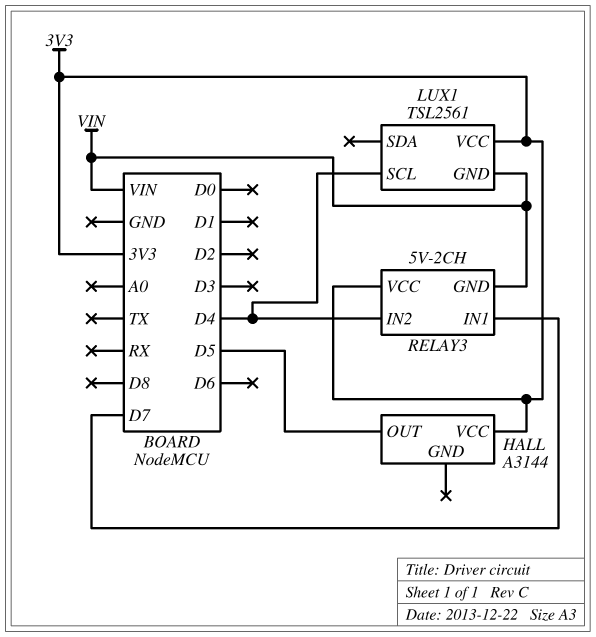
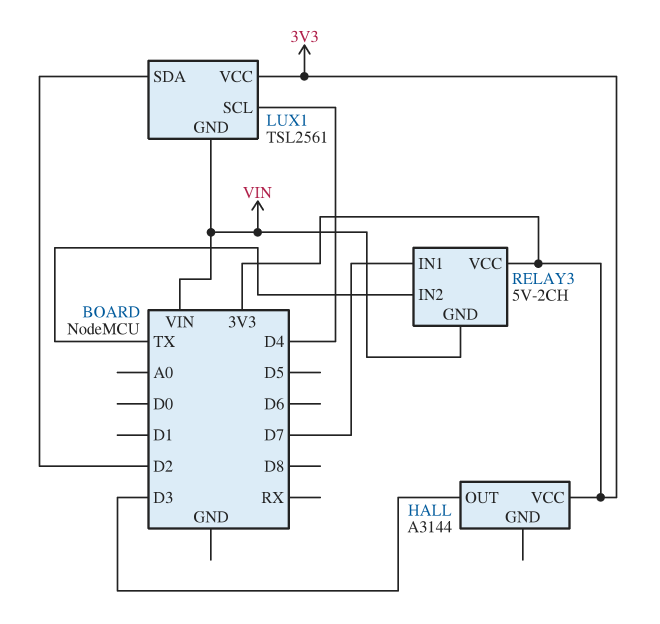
HALL pin OUT: D5 -> D3
LUX1 pin SDA: none -> D2
RELAY3 pin IN2: D4 -> TX

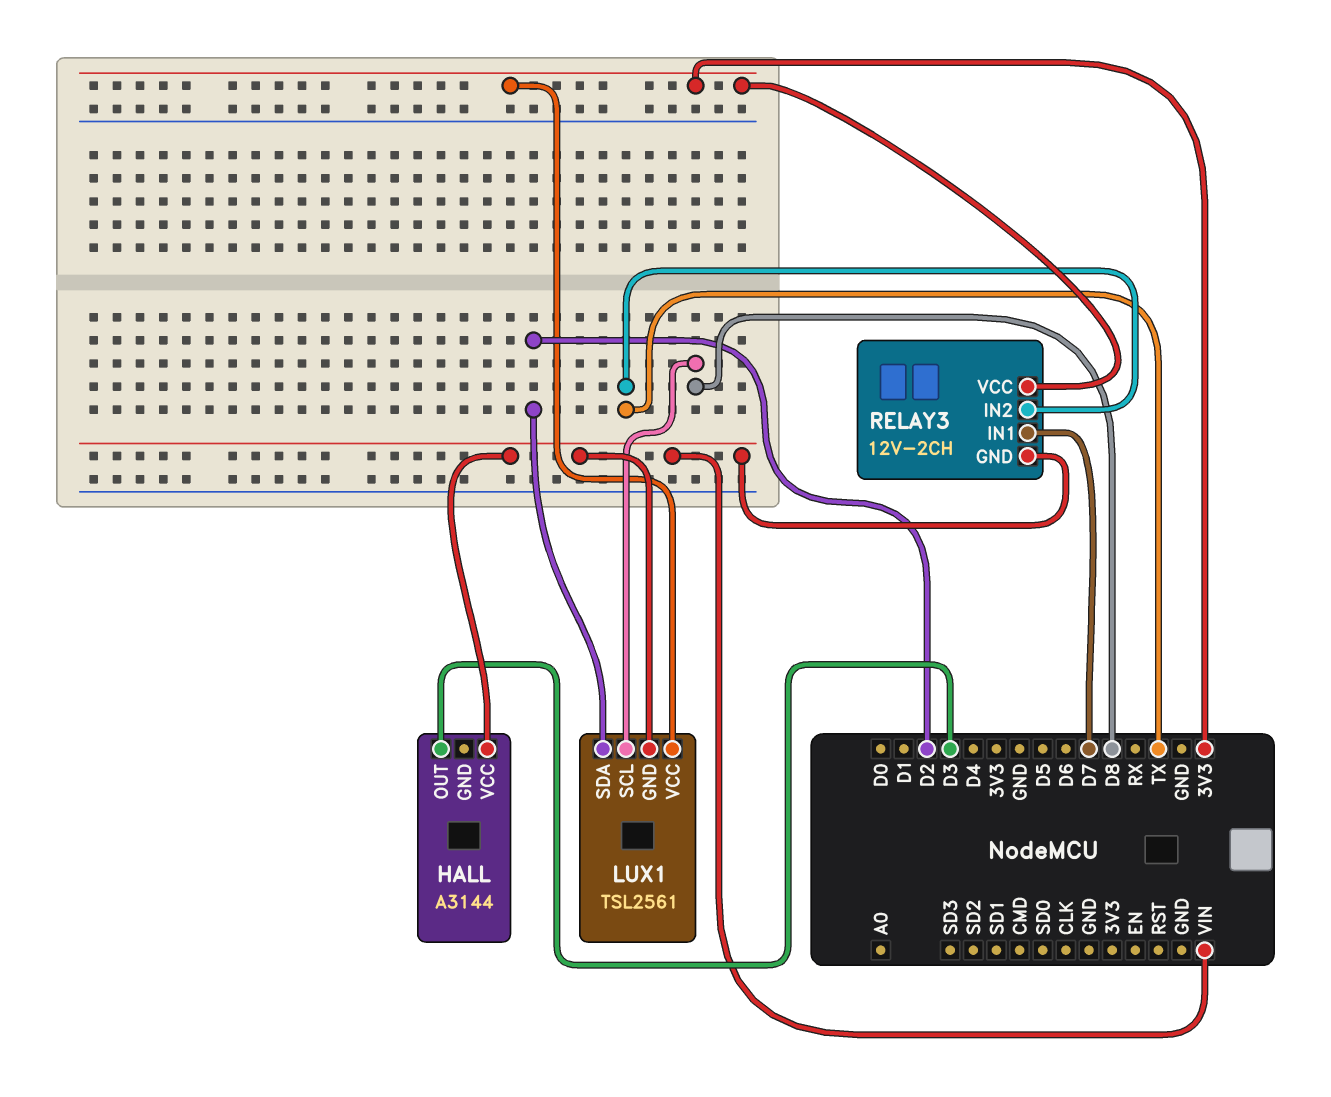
HALL pin VCC: 3V3 -> VIN
LUX1 pin SCL: D4 -> D8
RELAY3: 5V-2CH -> 12V-2CH

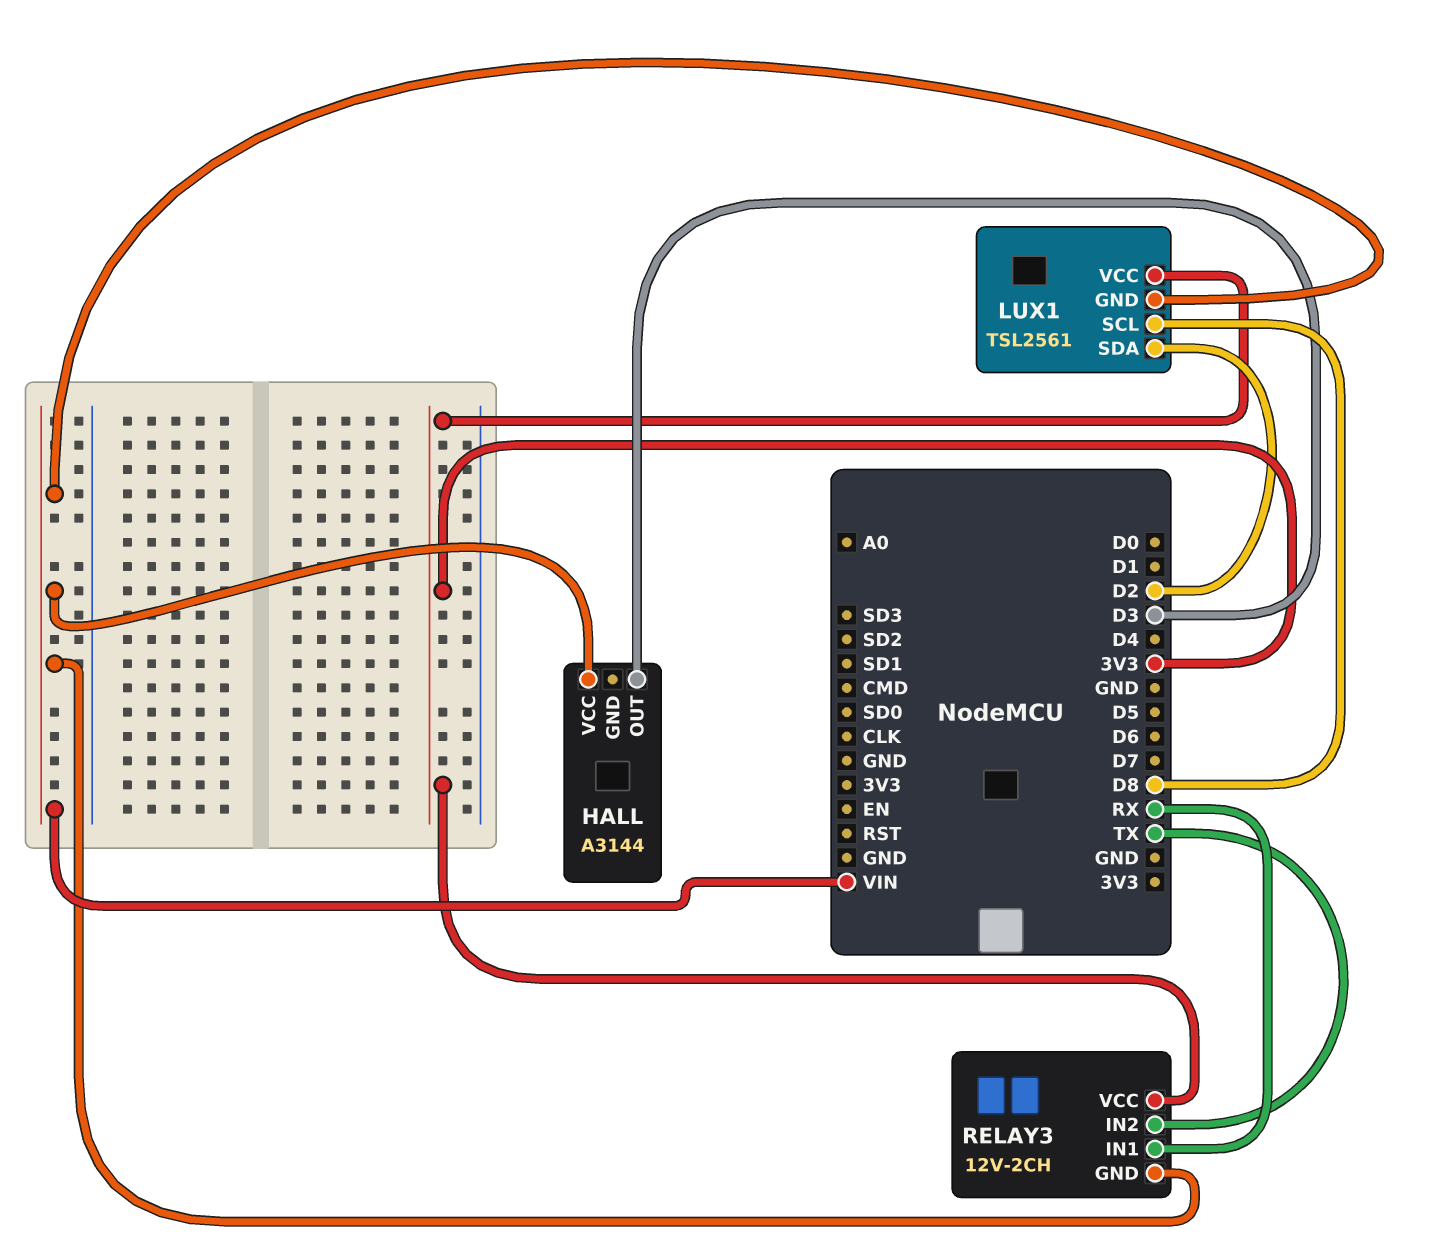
RELAY3 pin IN1: D7 -> RX

